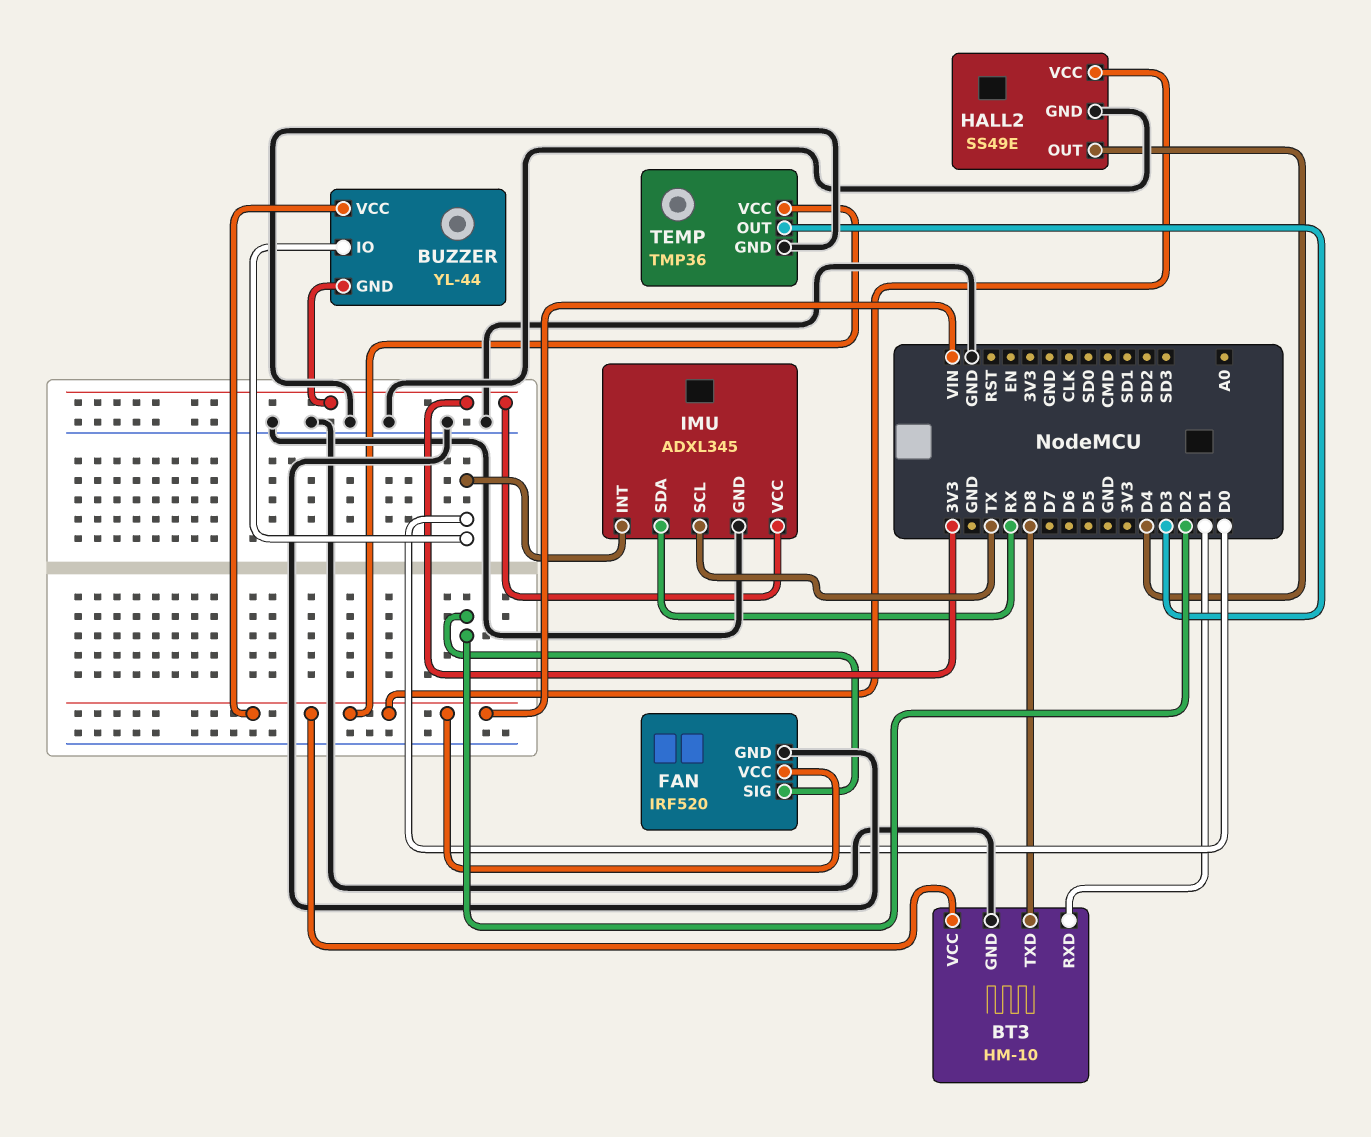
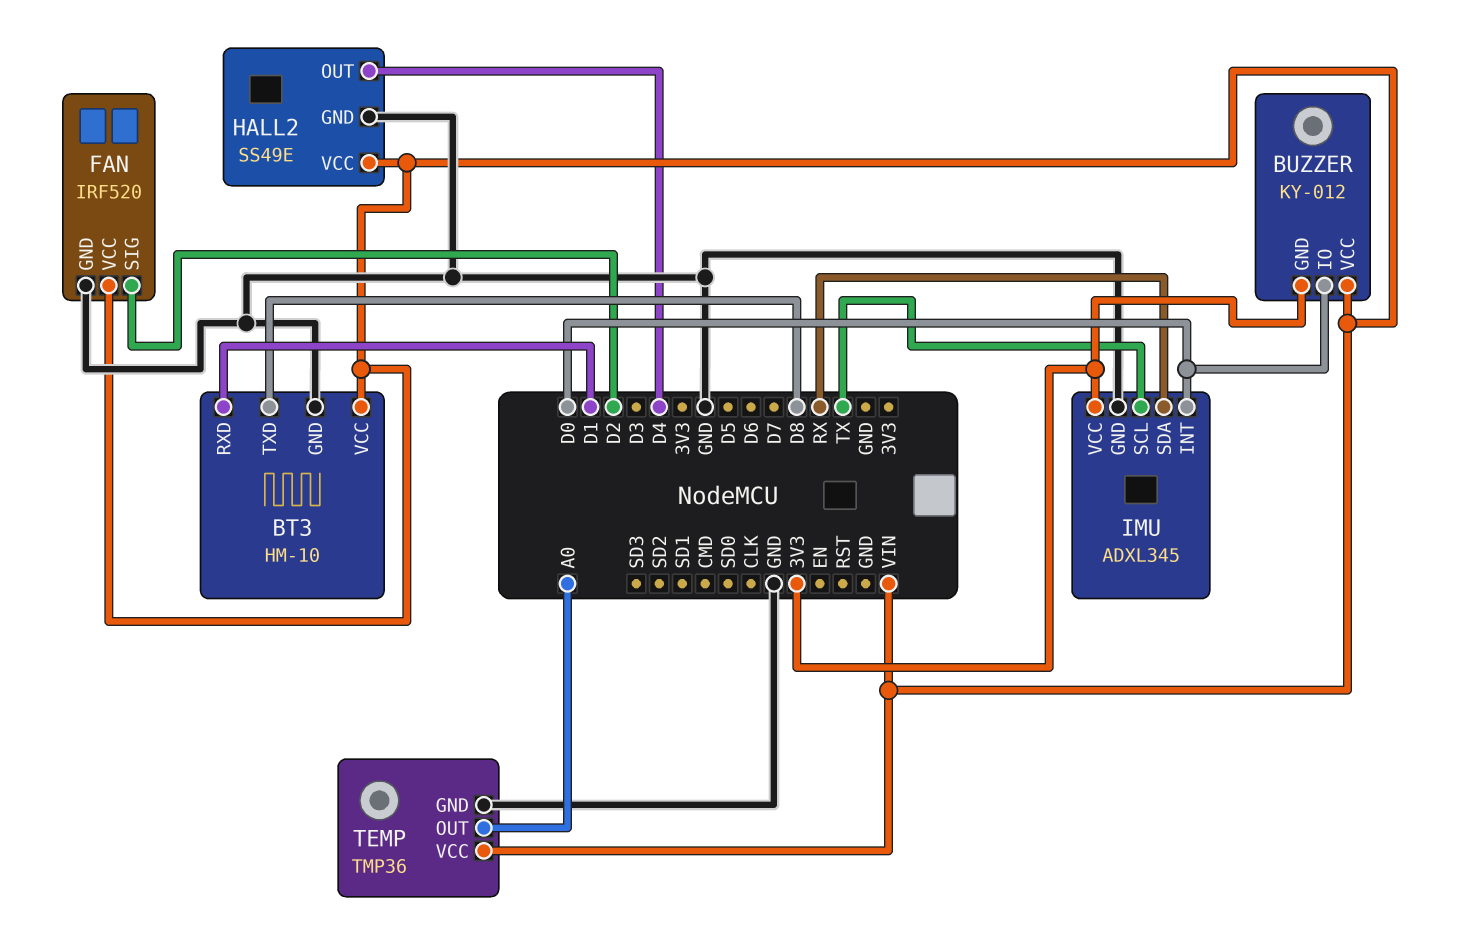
BUZZER: YL-44 -> KY-012
TEMP pin OUT: D3 -> A0

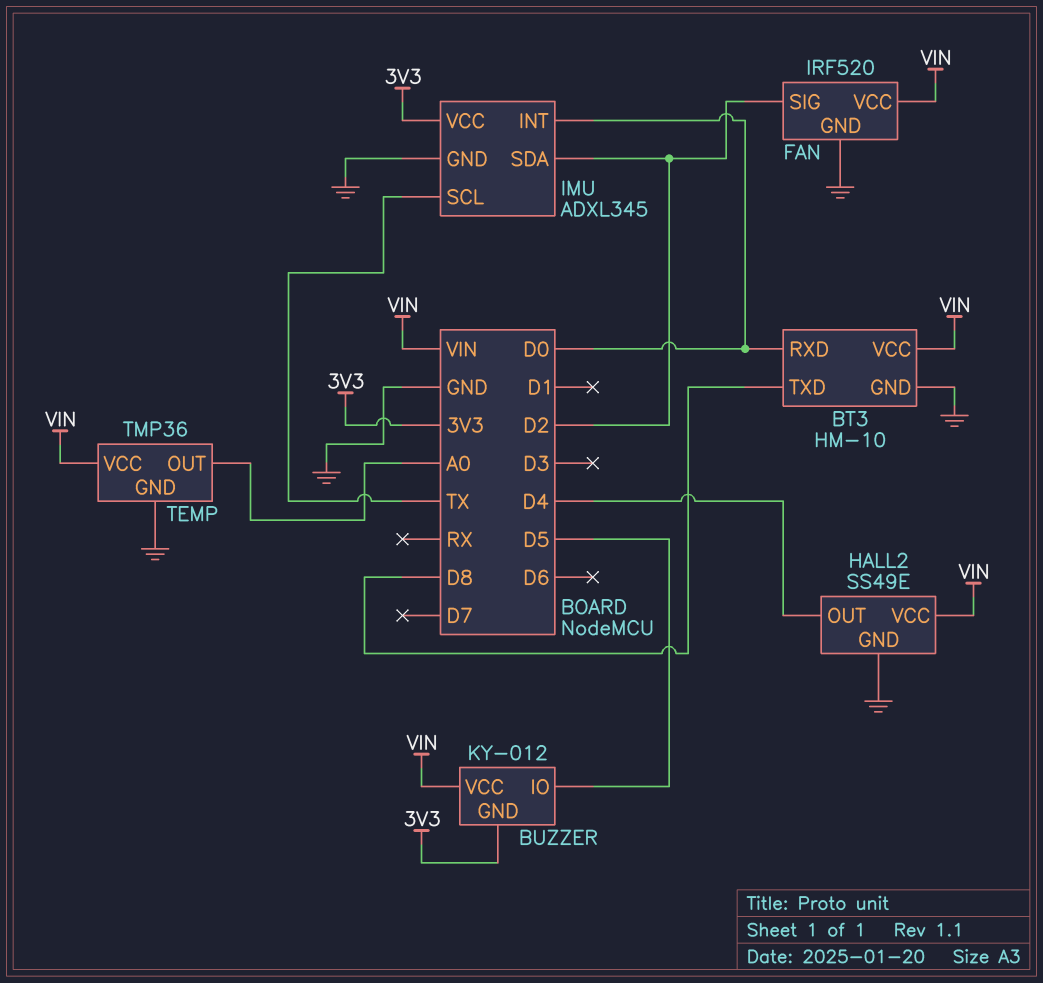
BT3 pin RXD: D1 -> D0
BUZZER pin IO: D0 -> D5
IMU pin SDA: RX -> D2

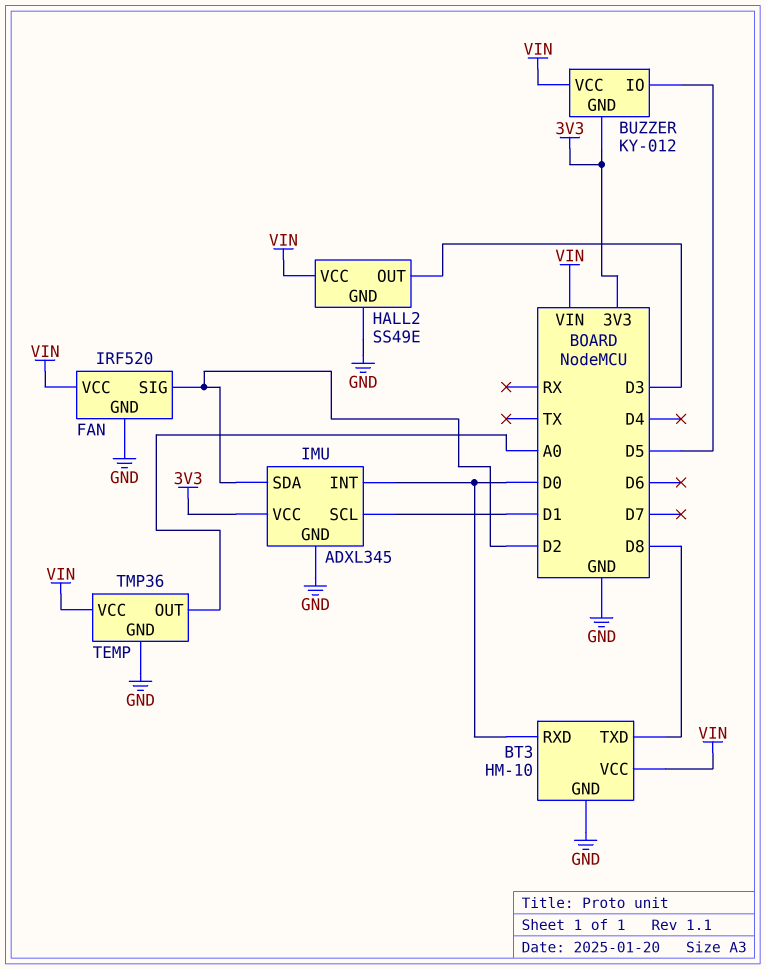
HALL2 pin OUT: D4 -> D3
IMU pin SCL: TX -> D1

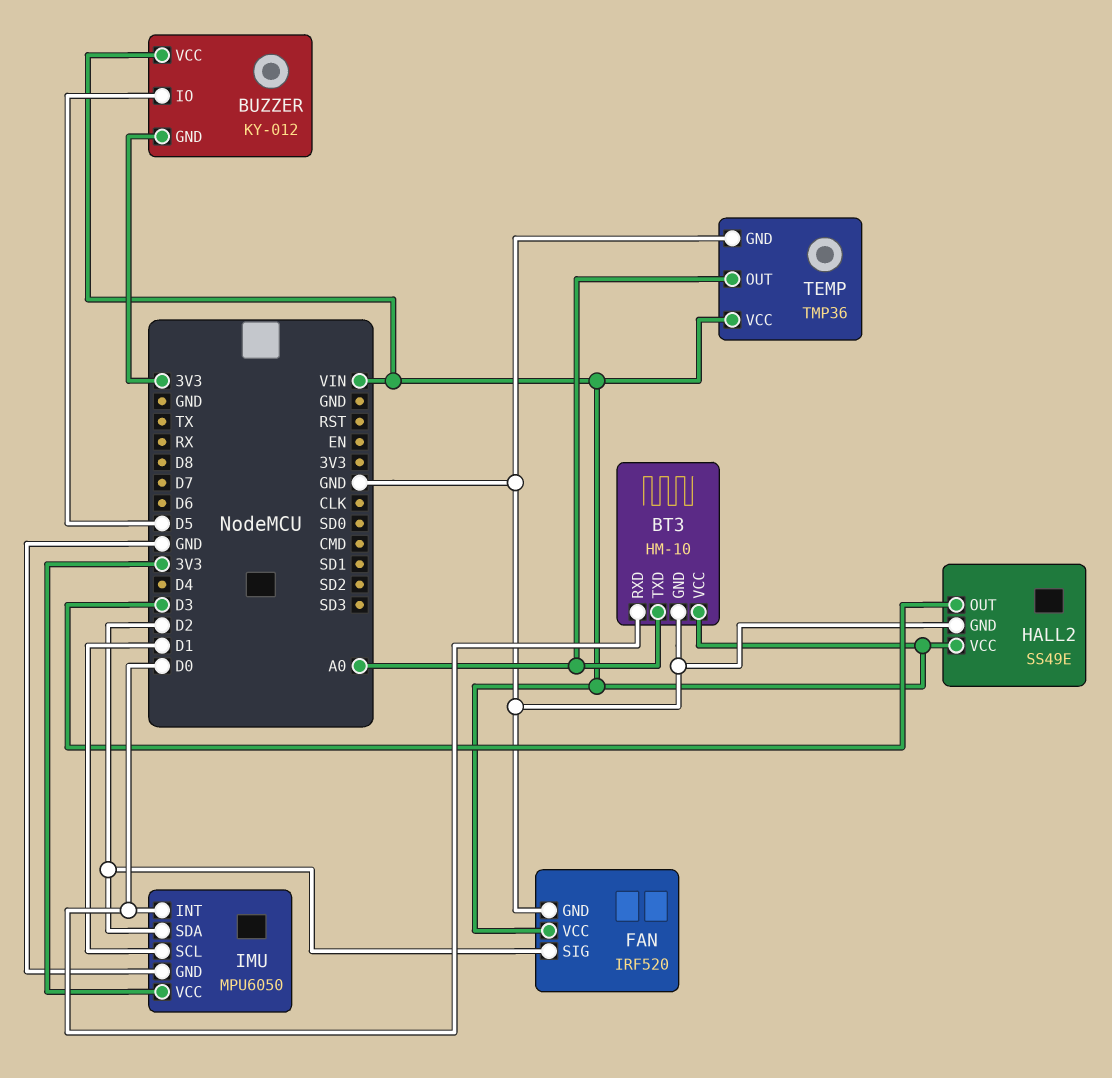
BT3 pin TXD: D8 -> A0
IMU: ADXL345 -> MPU6050

